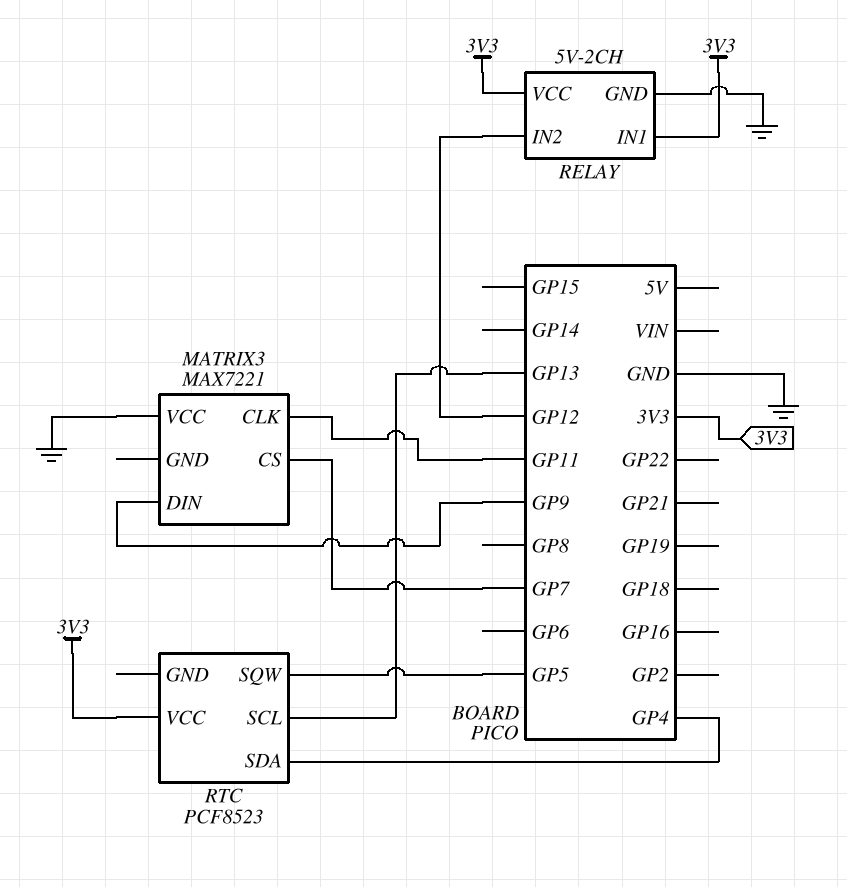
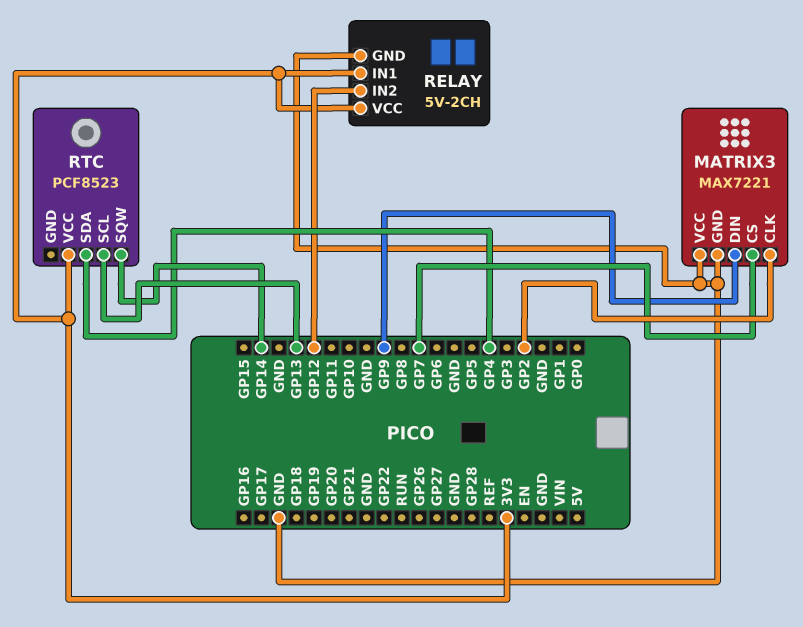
MATRIX3 pin CLK: GP11 -> GP2
MATRIX3 pin GND: none -> GND
RTC pin SQW: GP5 -> GP14

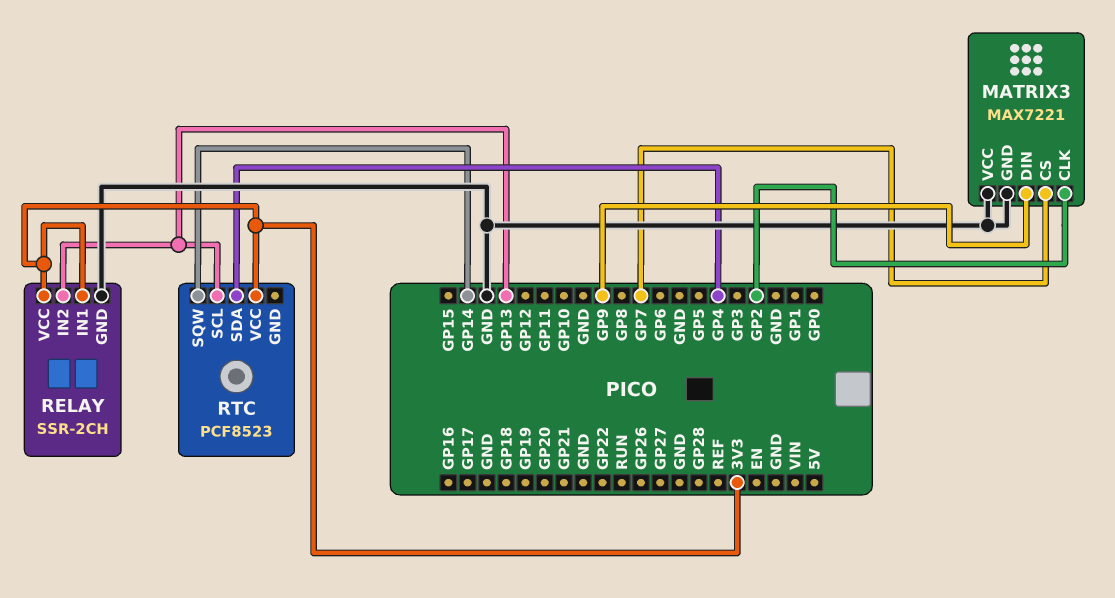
RELAY: 5V-2CH -> SSR-2CH
RELAY pin IN2: GP12 -> GP13

